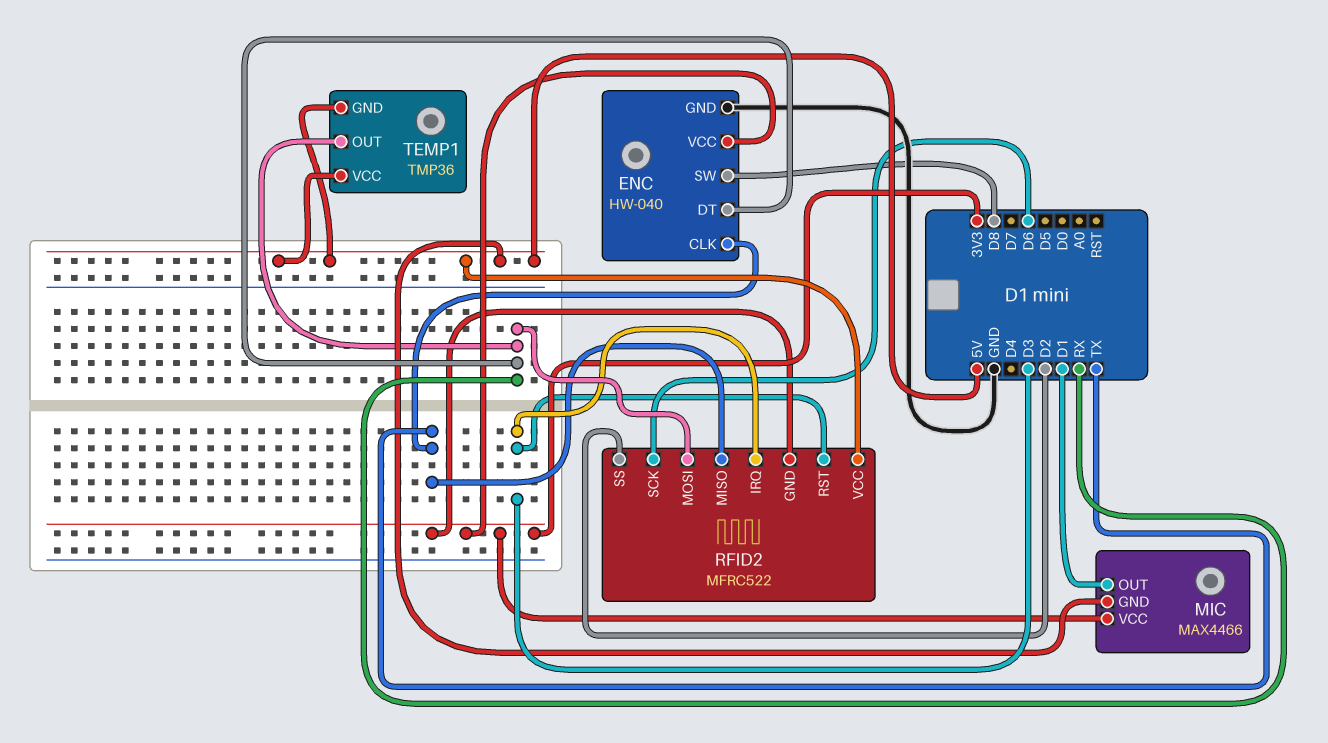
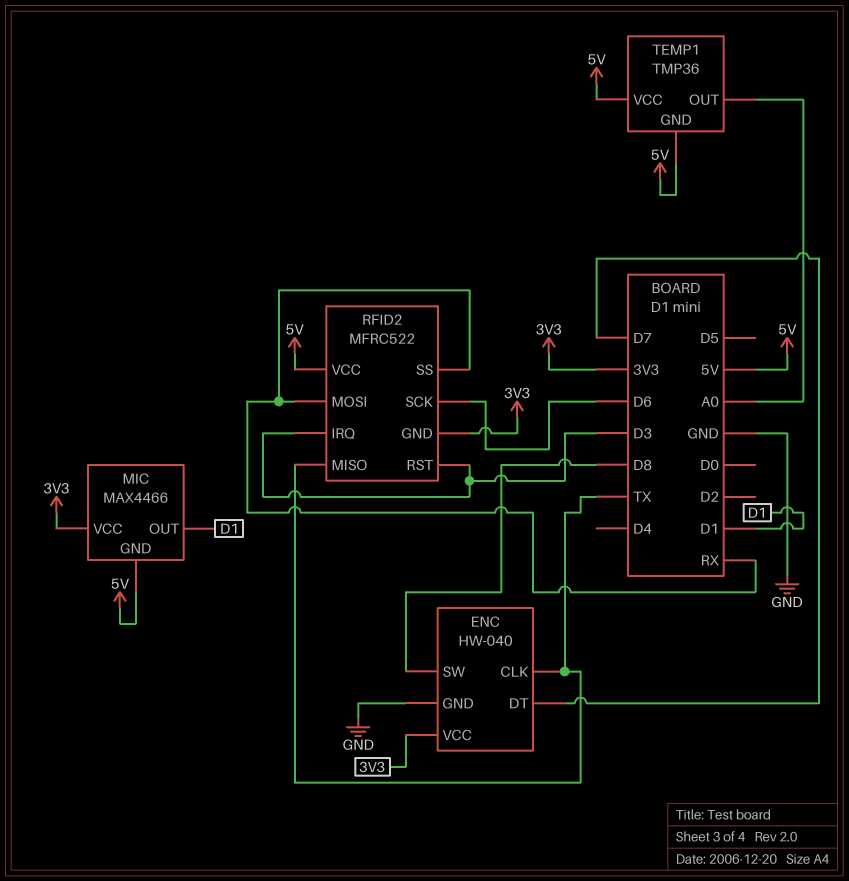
ENC pin DT: RX -> D7
RFID2 pin SS: D2 -> RX
TEMP1 pin OUT: RX -> A0

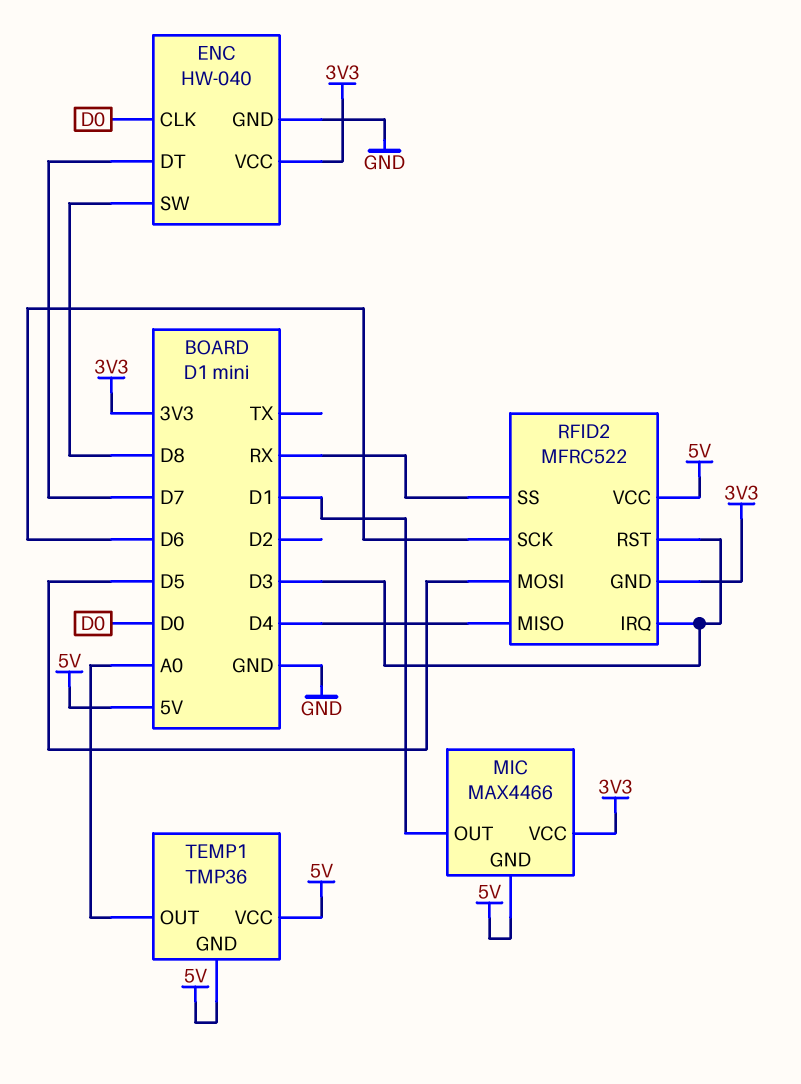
ENC pin CLK: TX -> D0
RFID2 pin MISO: TX -> D4
RFID2 pin MOSI: RX -> D5

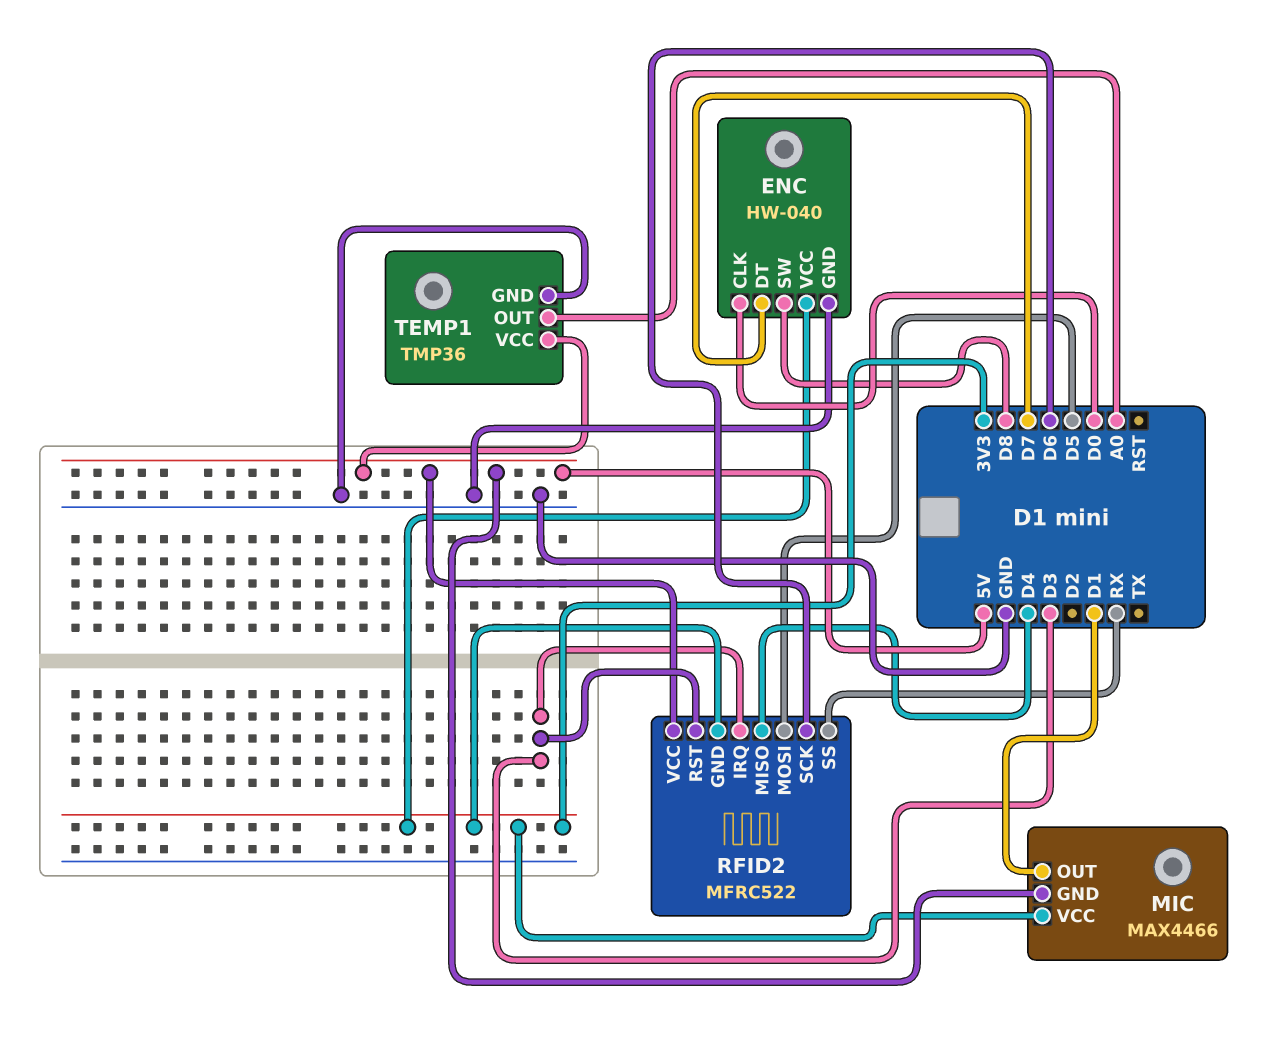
TEMP1 pin GND: 5V -> GND

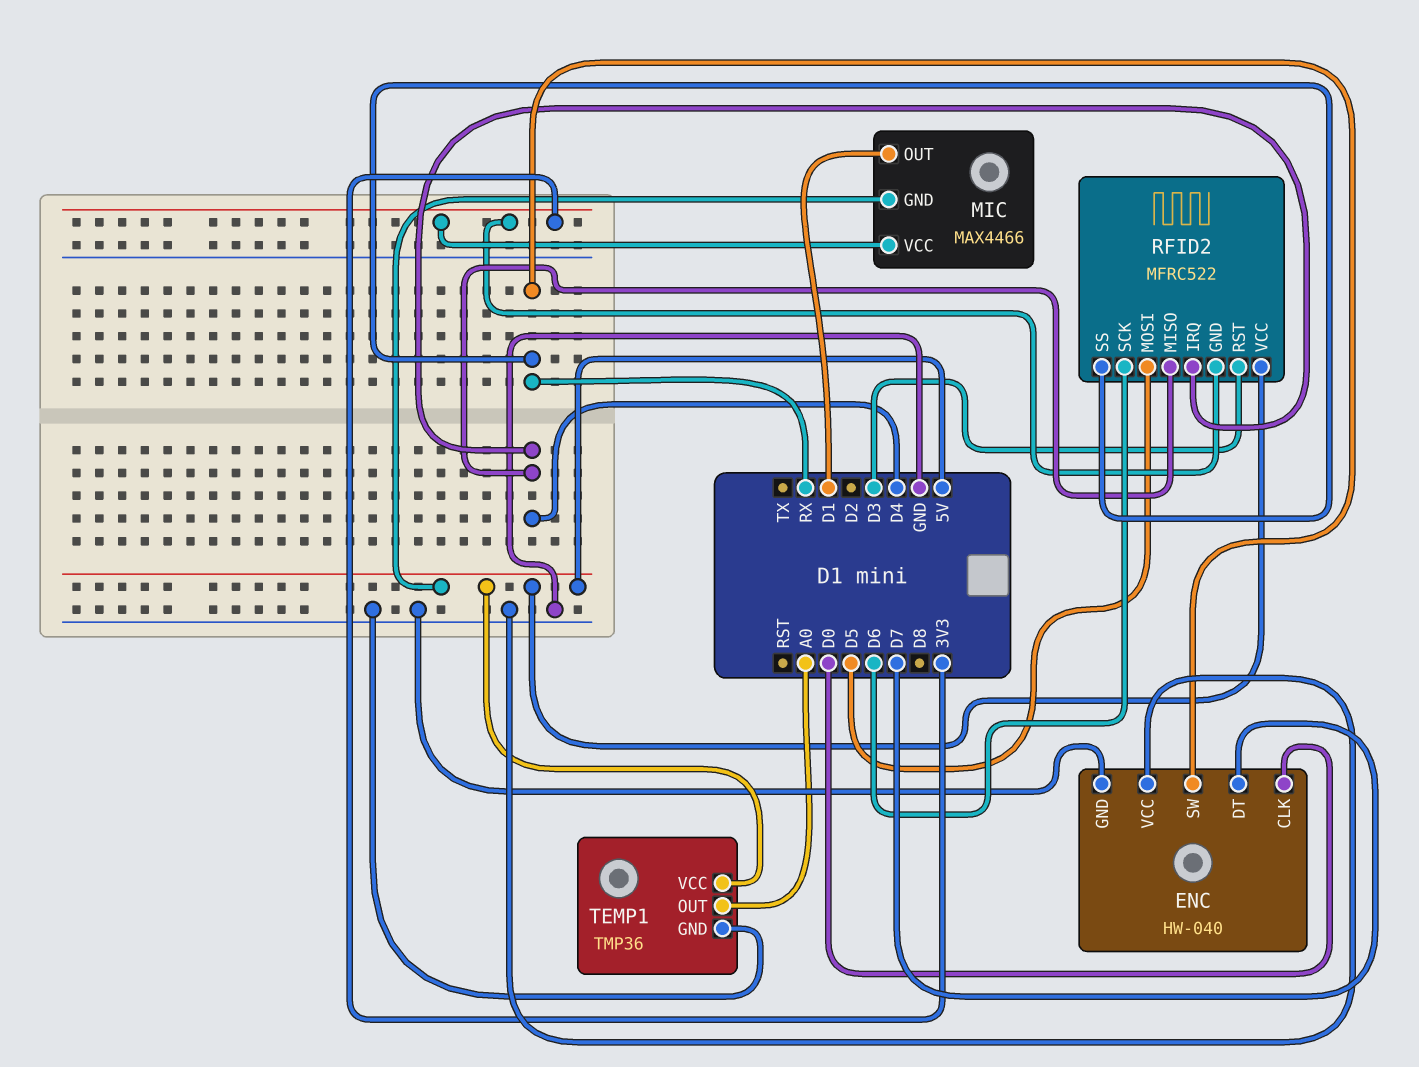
ENC pin SW: D8 -> RX
ENC pin VCC: 3V3 -> GND
RFID2 pin IRQ: D3 -> D4

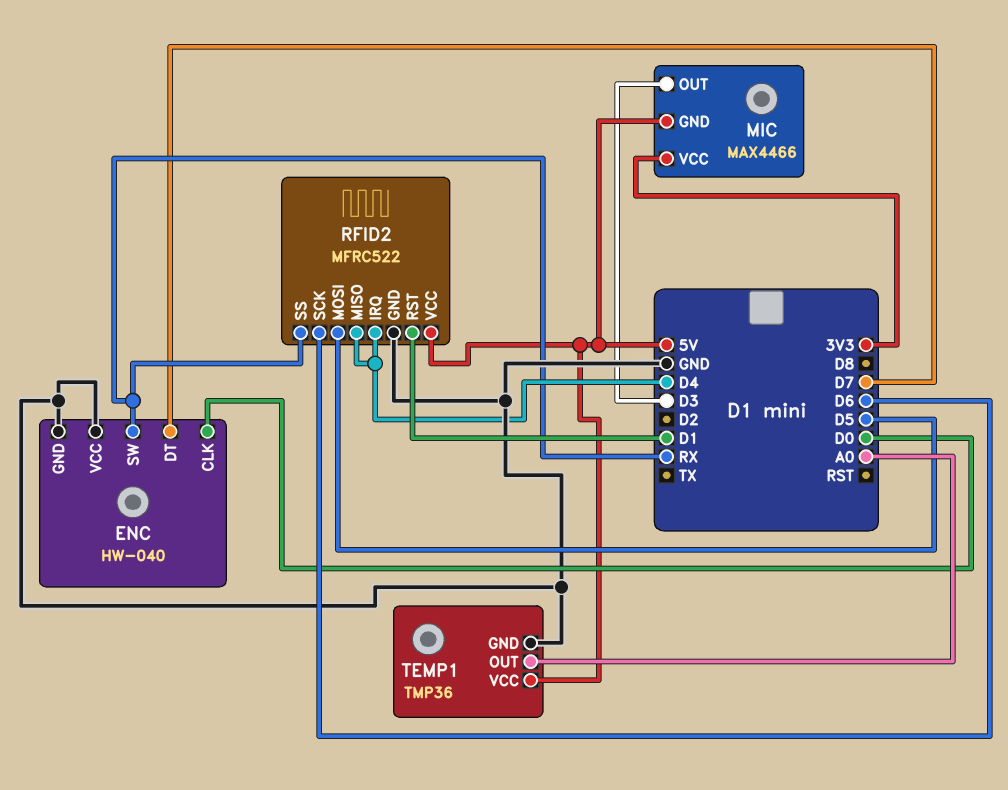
MIC pin OUT: D1 -> D3
RFID2 pin GND: 3V3 -> GND
RFID2 pin RST: D3 -> D1

